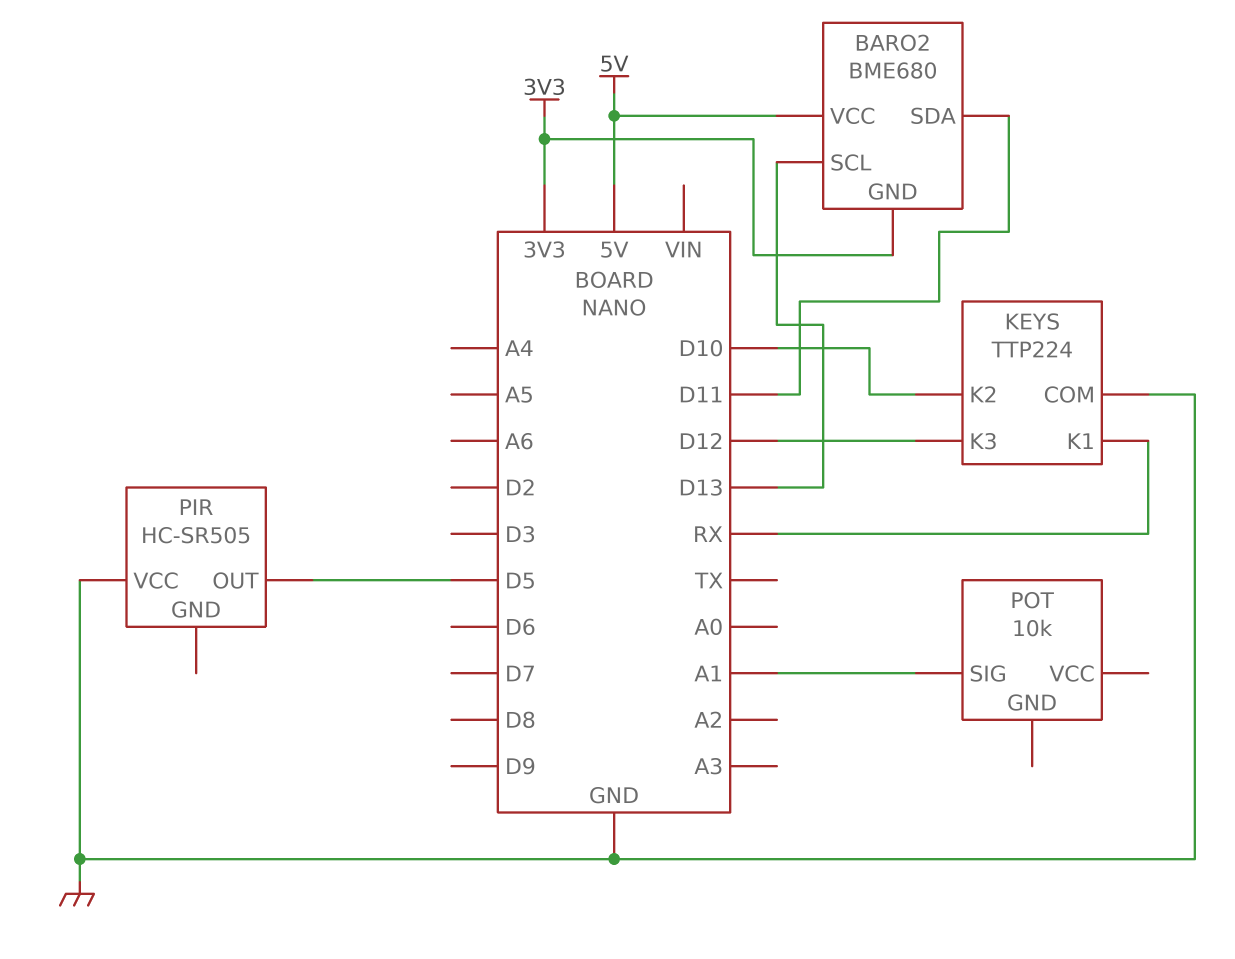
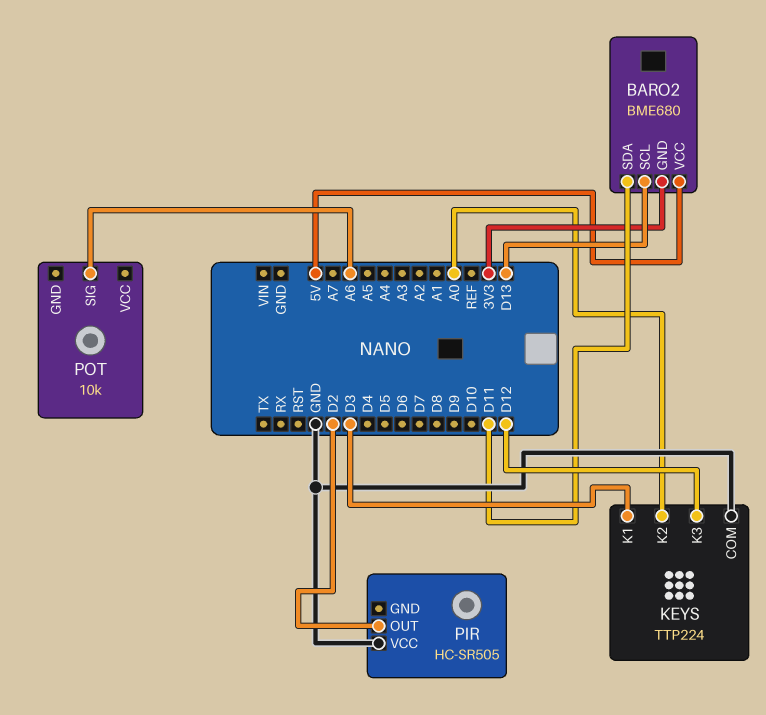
KEYS pin K1: RX -> D3
KEYS pin K2: D10 -> A0
PIR pin OUT: D5 -> D2
POT pin SIG: A1 -> A6

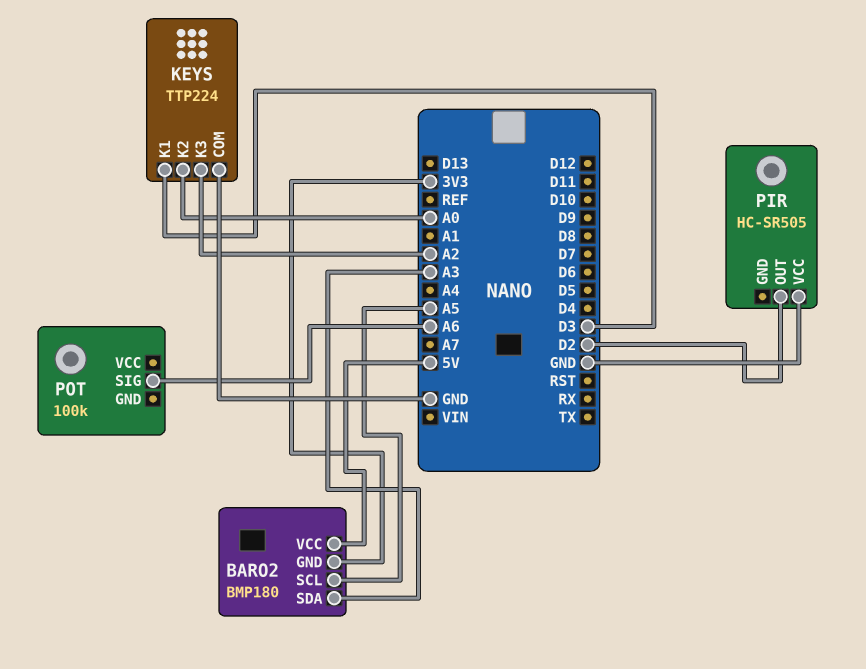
BARO2: BME680 -> BMP180
BARO2 pin SCL: D13 -> A5
BARO2 pin SDA: D11 -> A3
KEYS pin K3: D12 -> A2
POT: 10k -> 100k

